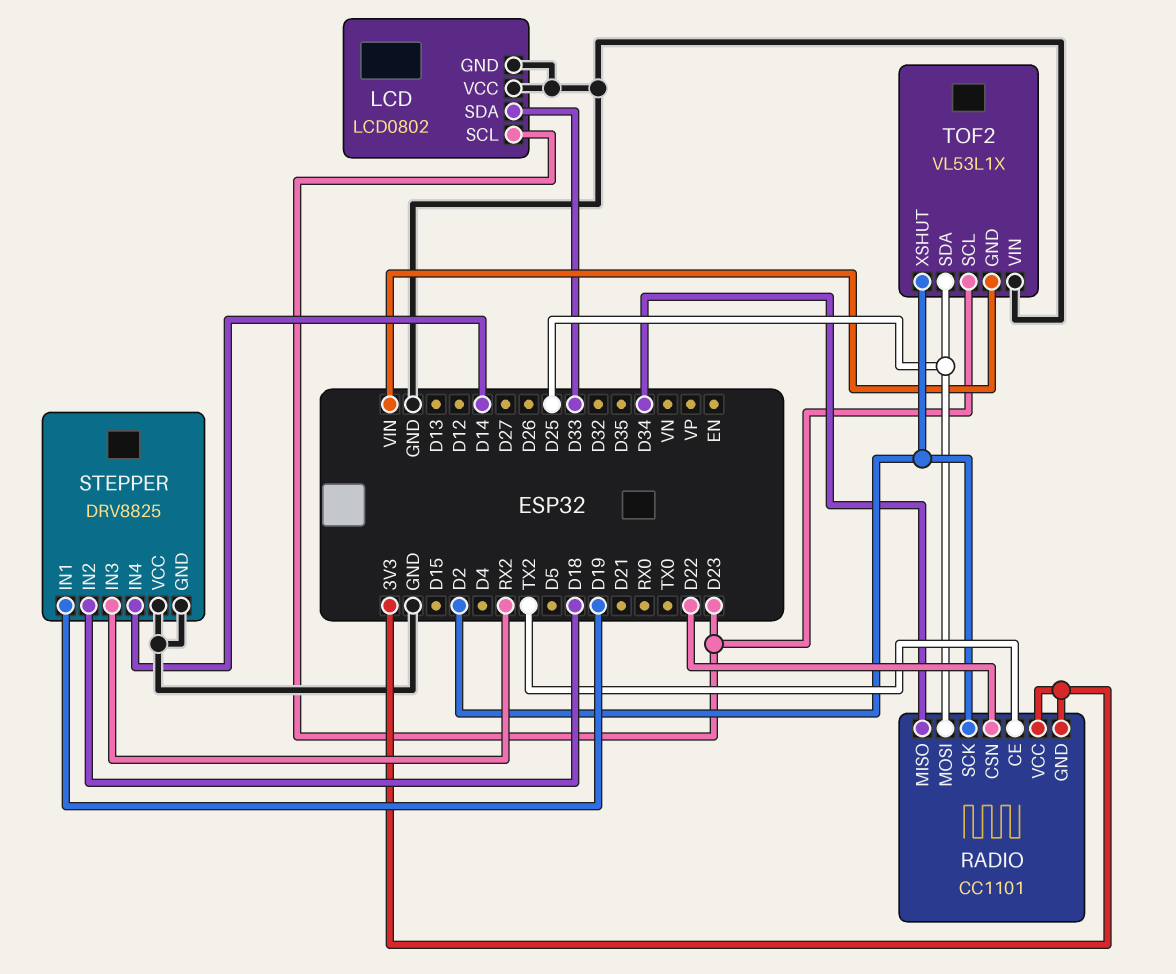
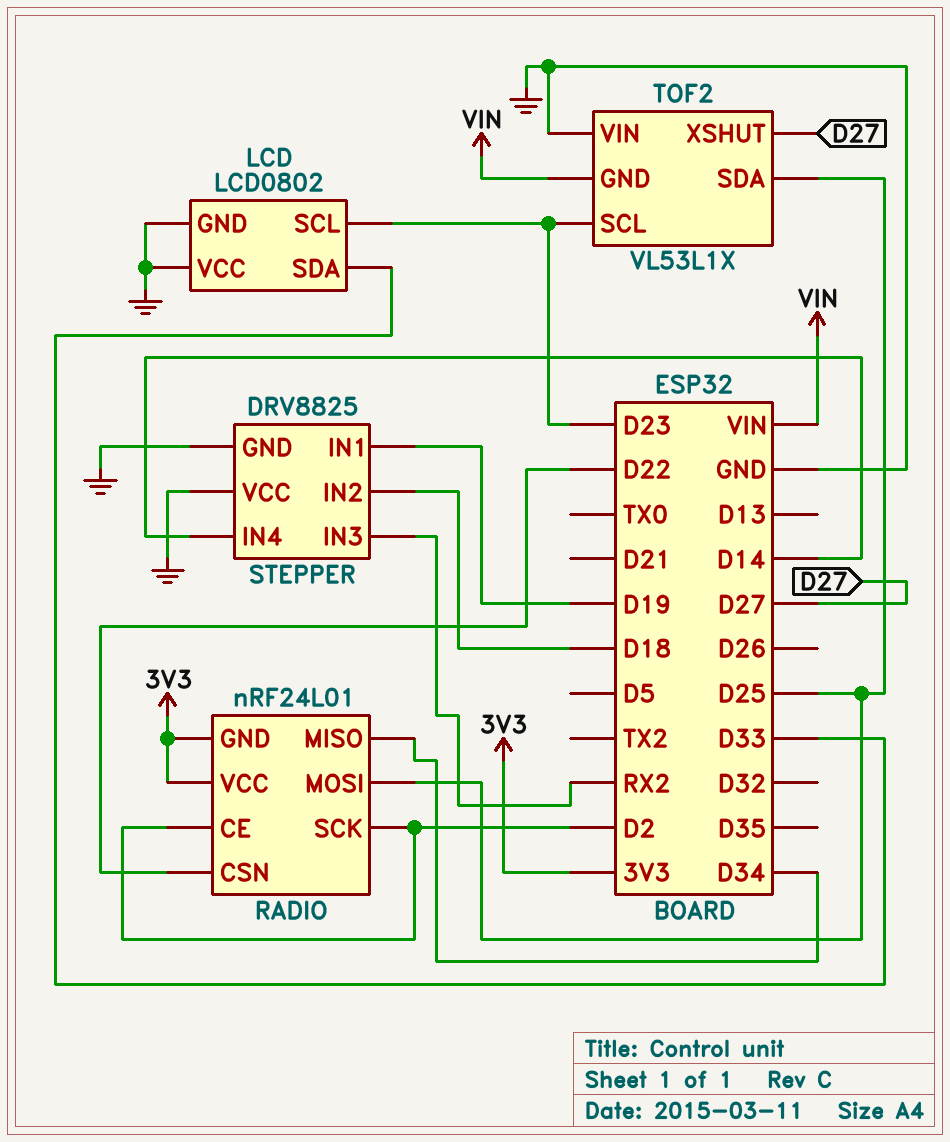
RADIO: CC1101 -> nRF24L01
RADIO pin CE: TX2 -> D2
TOF2 pin XSHUT: D2 -> D27

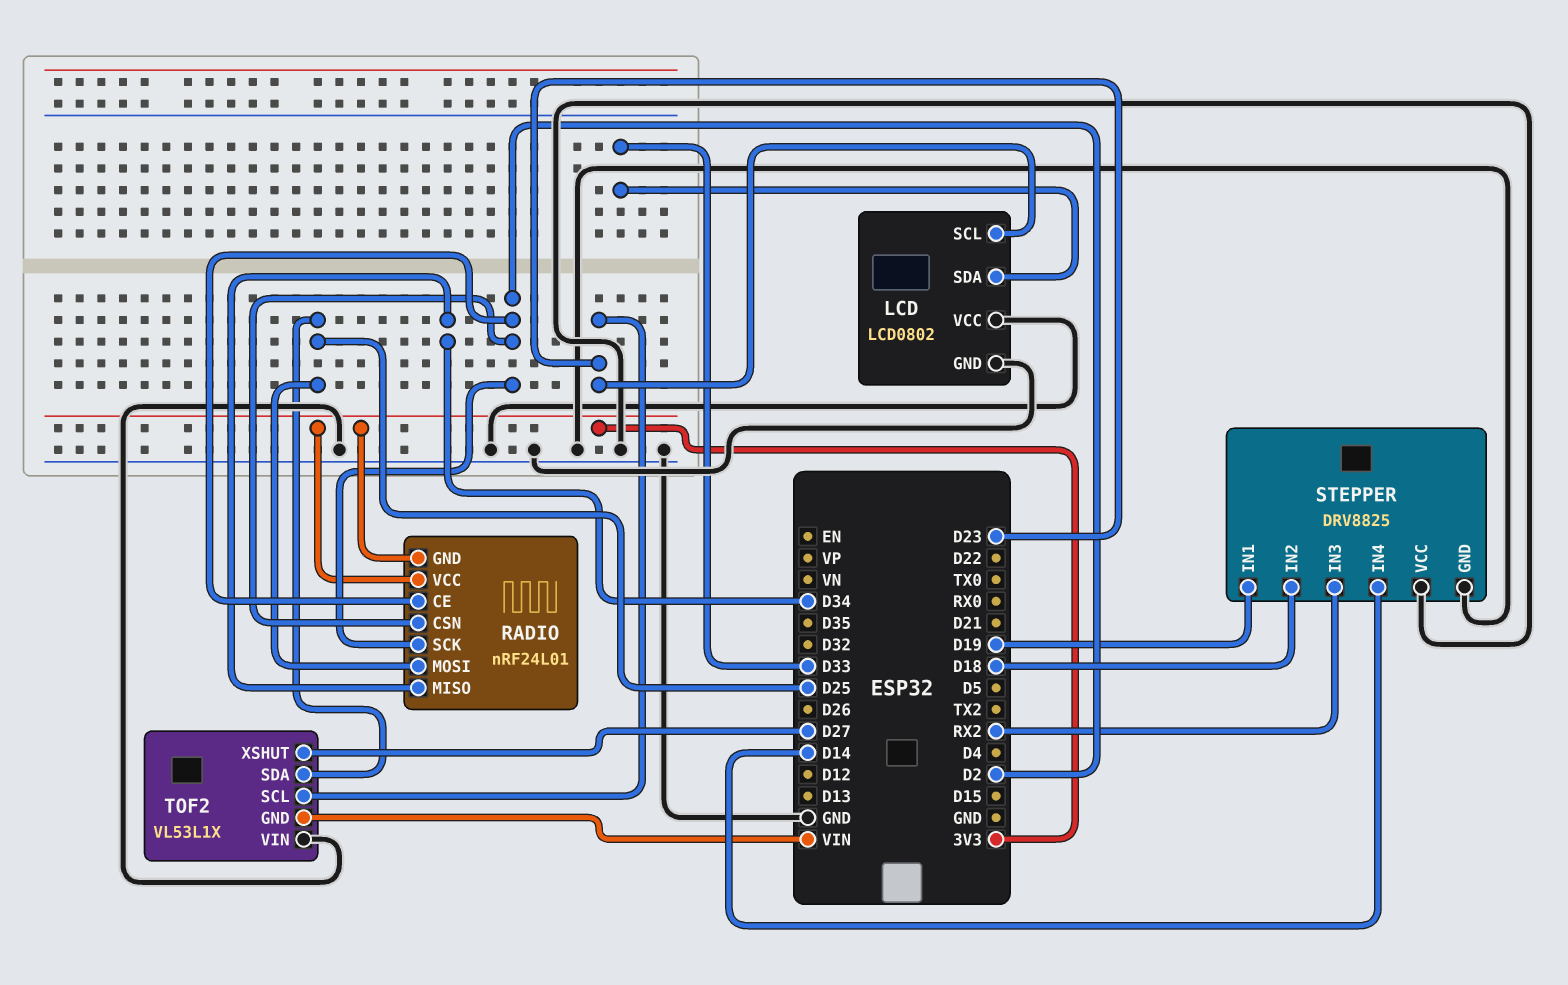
RADIO pin CSN: D22 -> D2

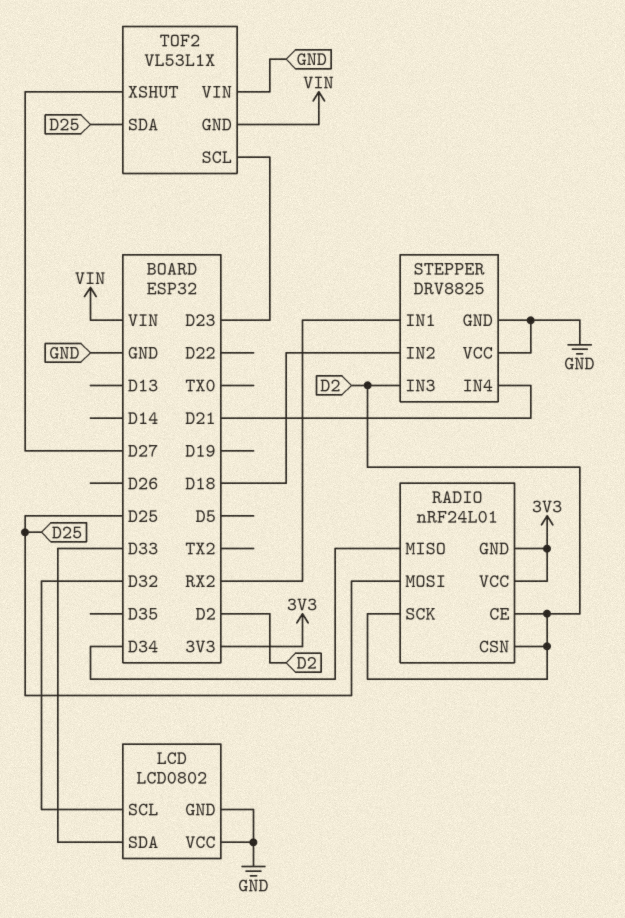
LCD pin SCL: D23 -> D32
STEPPER pin IN1: D19 -> RX2
STEPPER pin IN3: RX2 -> D2
STEPPER pin IN4: D14 -> D21

